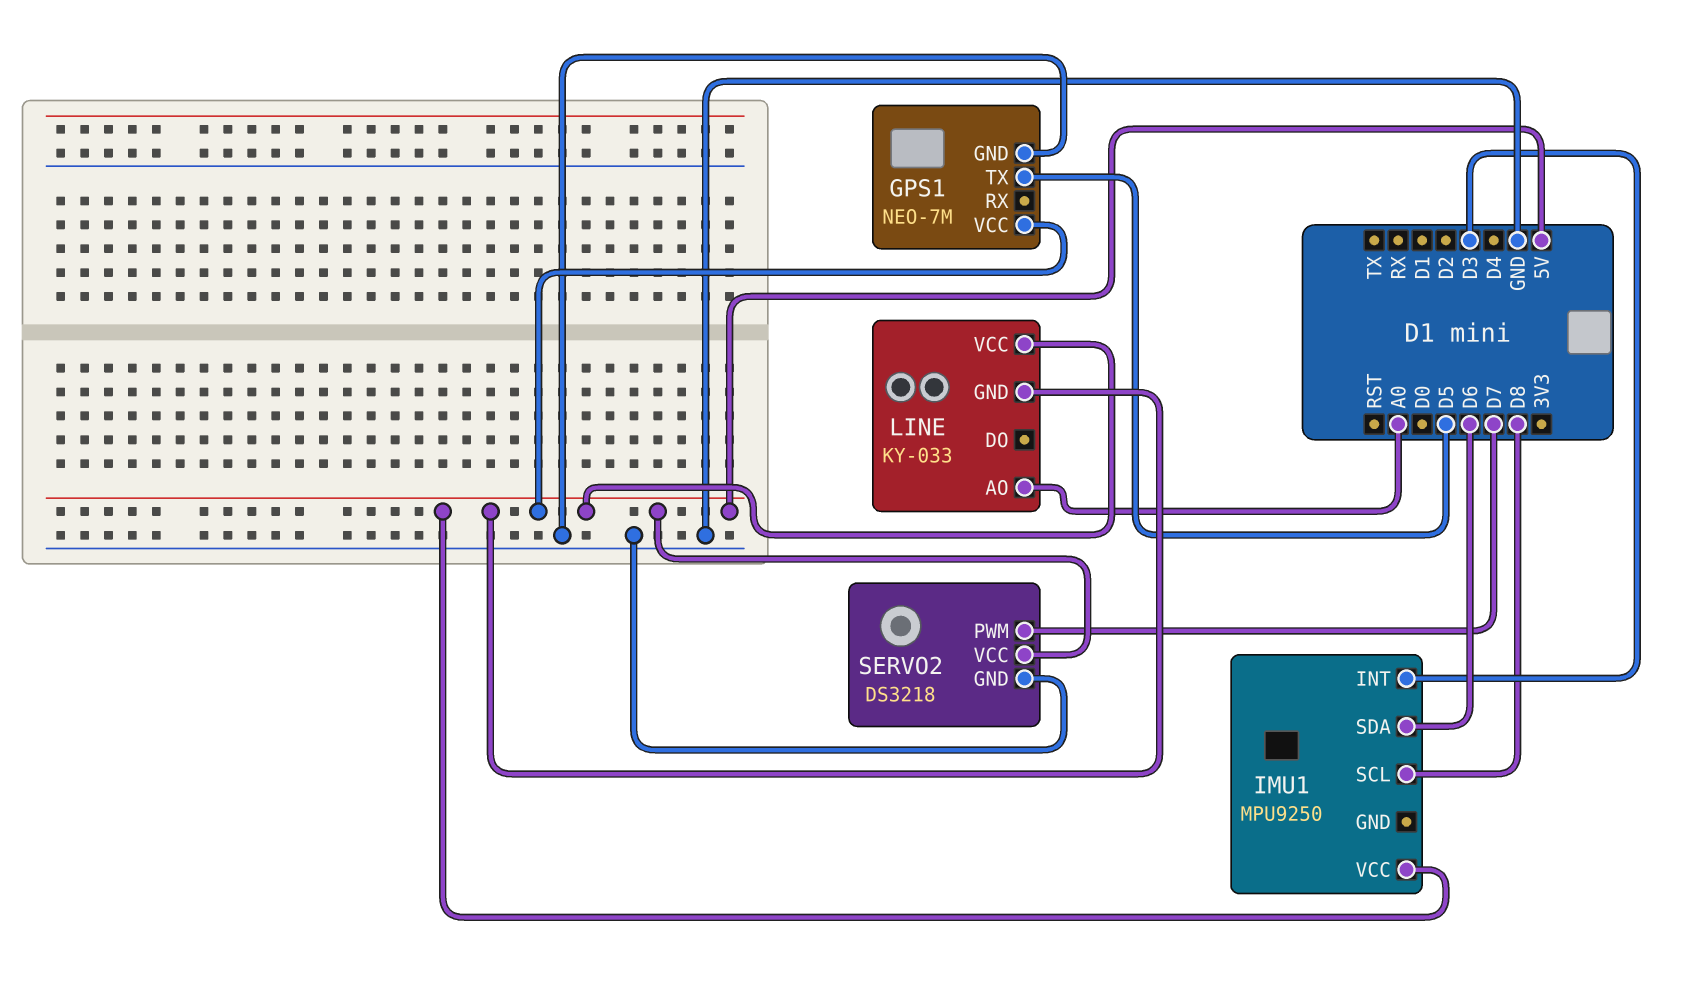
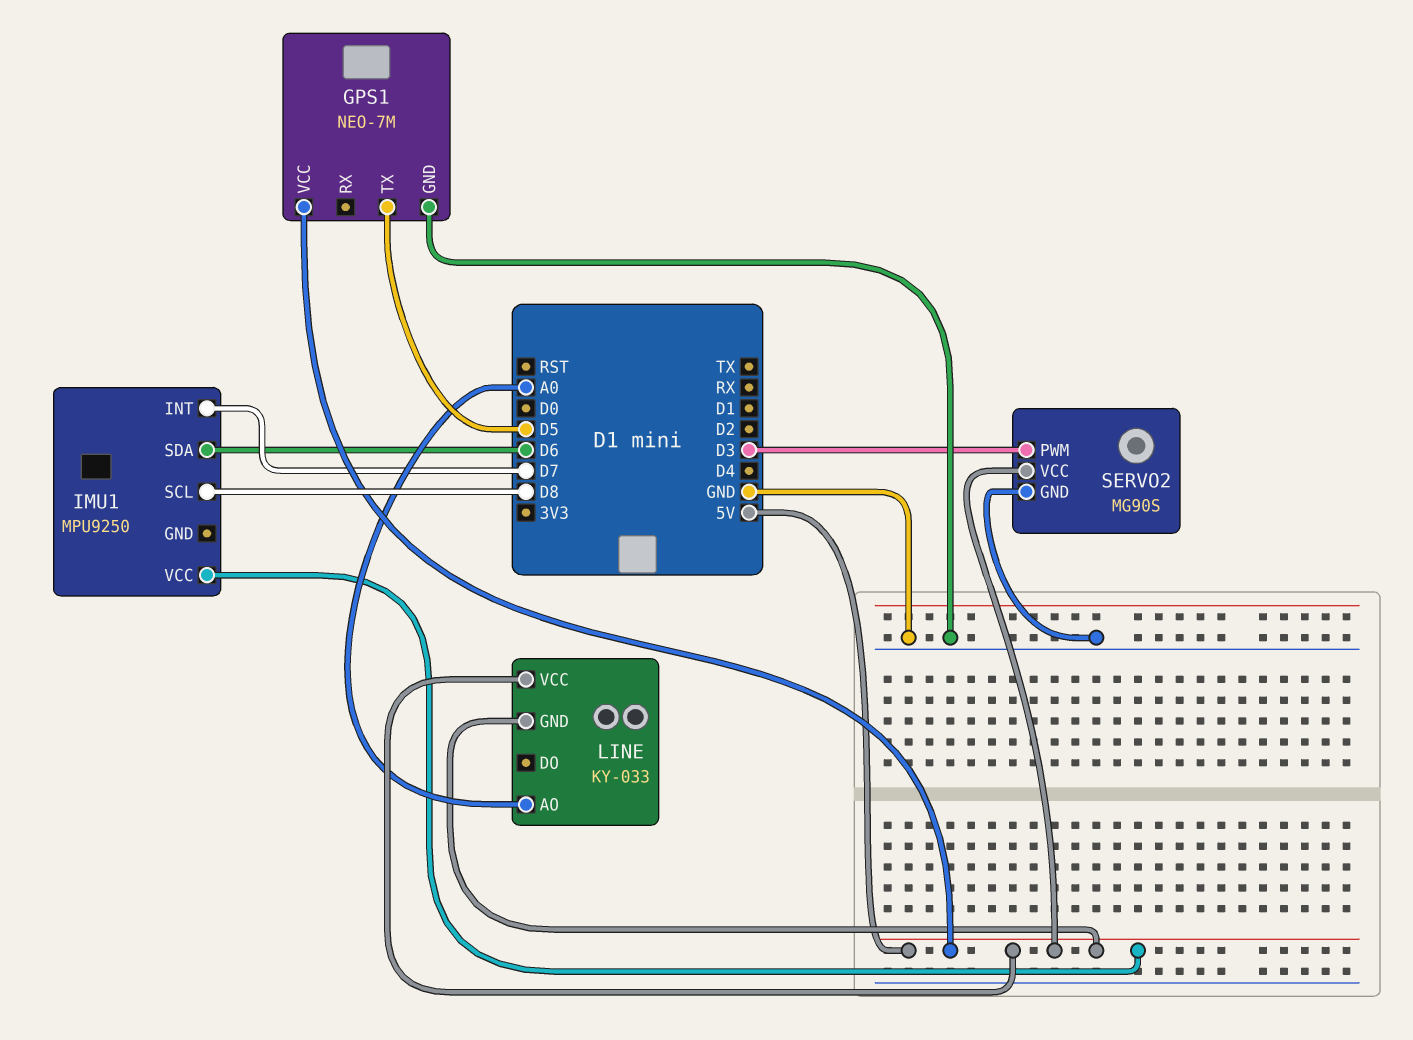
IMU1 pin INT: D3 -> D7
SERVO2: DS3218 -> MG90S
SERVO2 pin PWM: D7 -> D3

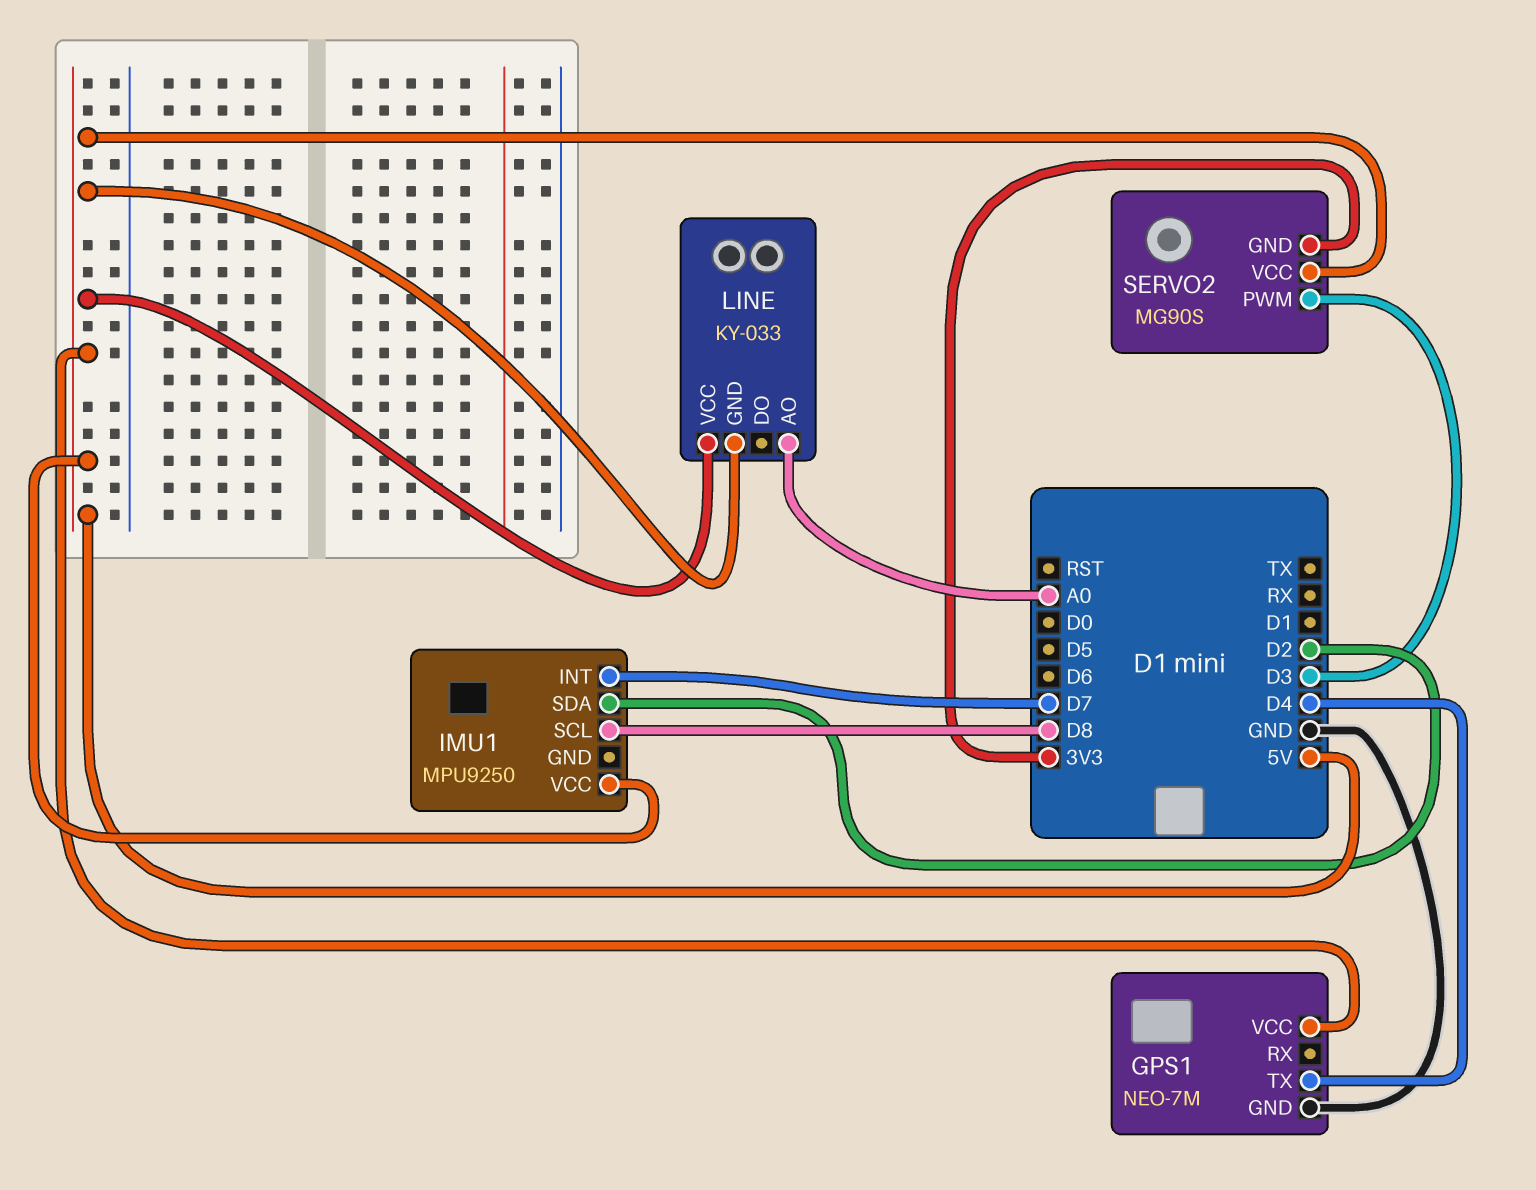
GPS1 pin TX: D5 -> D4
IMU1 pin SDA: D6 -> D2
SERVO2 pin GND: GND -> 3V3

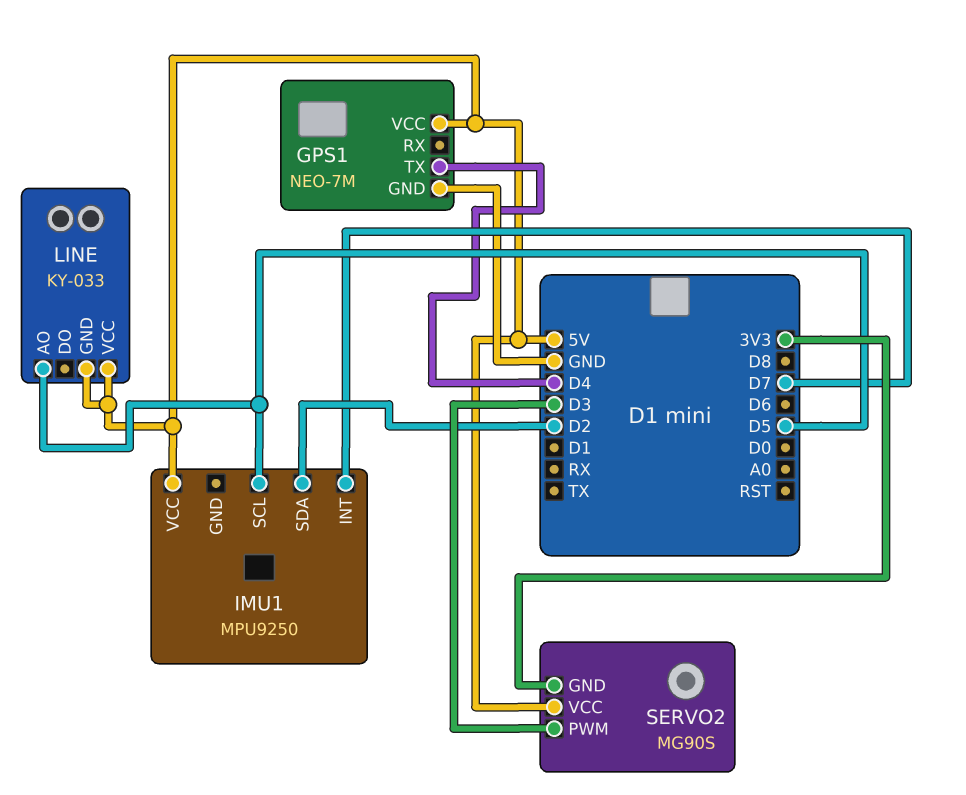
IMU1 pin SCL: D8 -> D5
LINE pin AO: A0 -> D5

